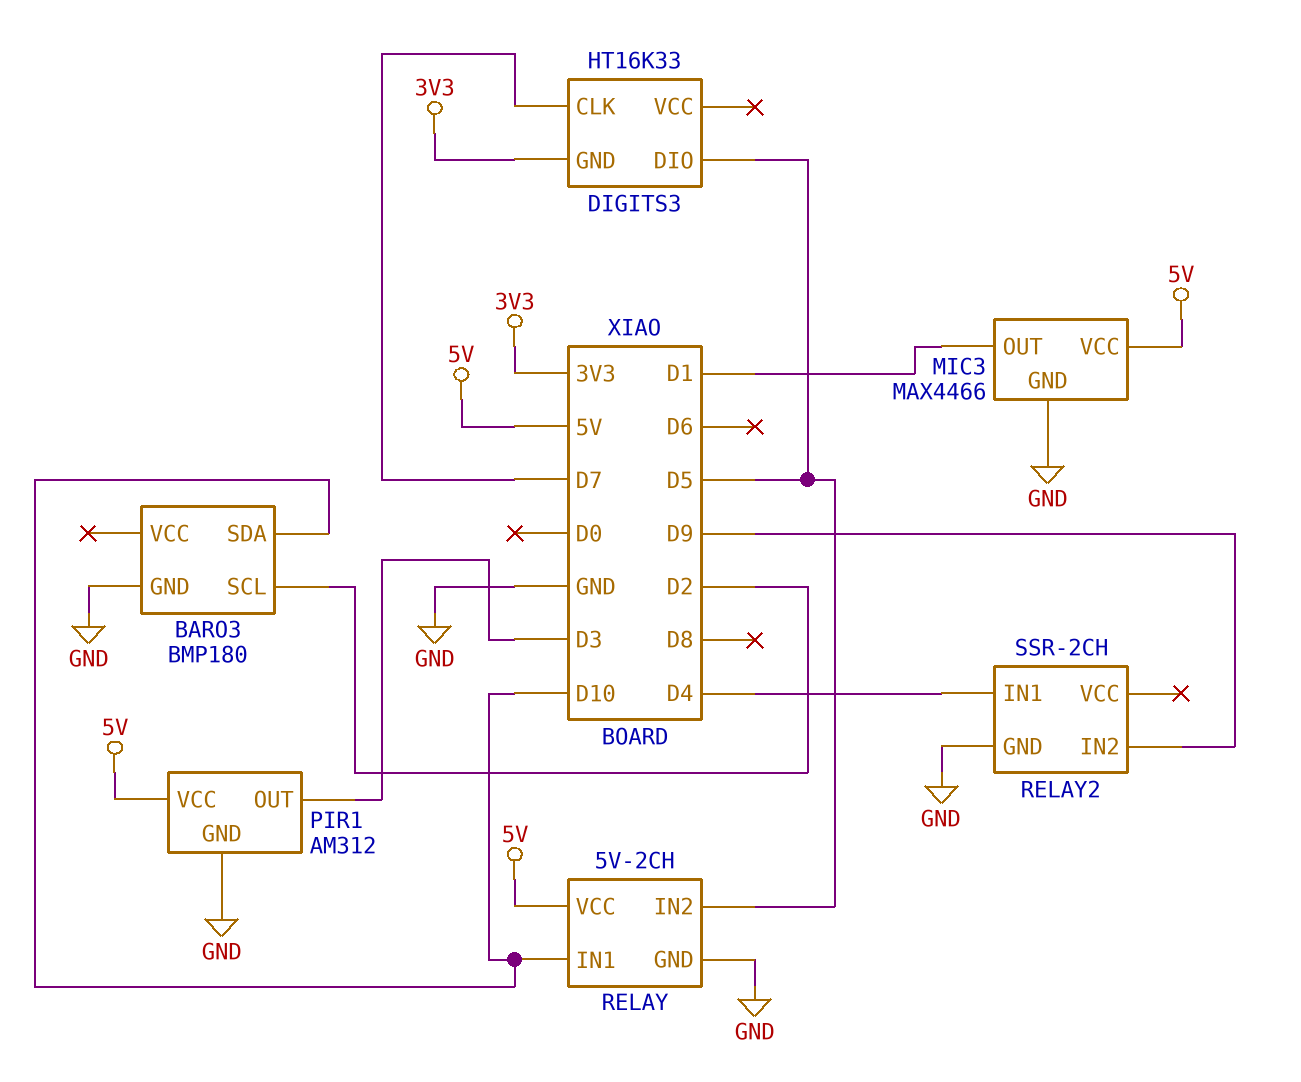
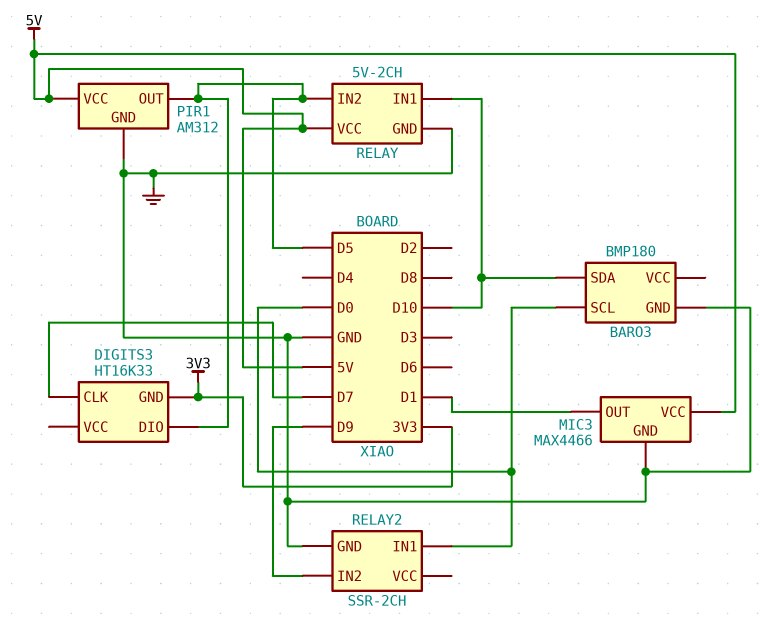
BARO3 pin SCL: D2 -> D0
PIR1 pin OUT: D3 -> D5
RELAY2 pin IN1: D4 -> D0

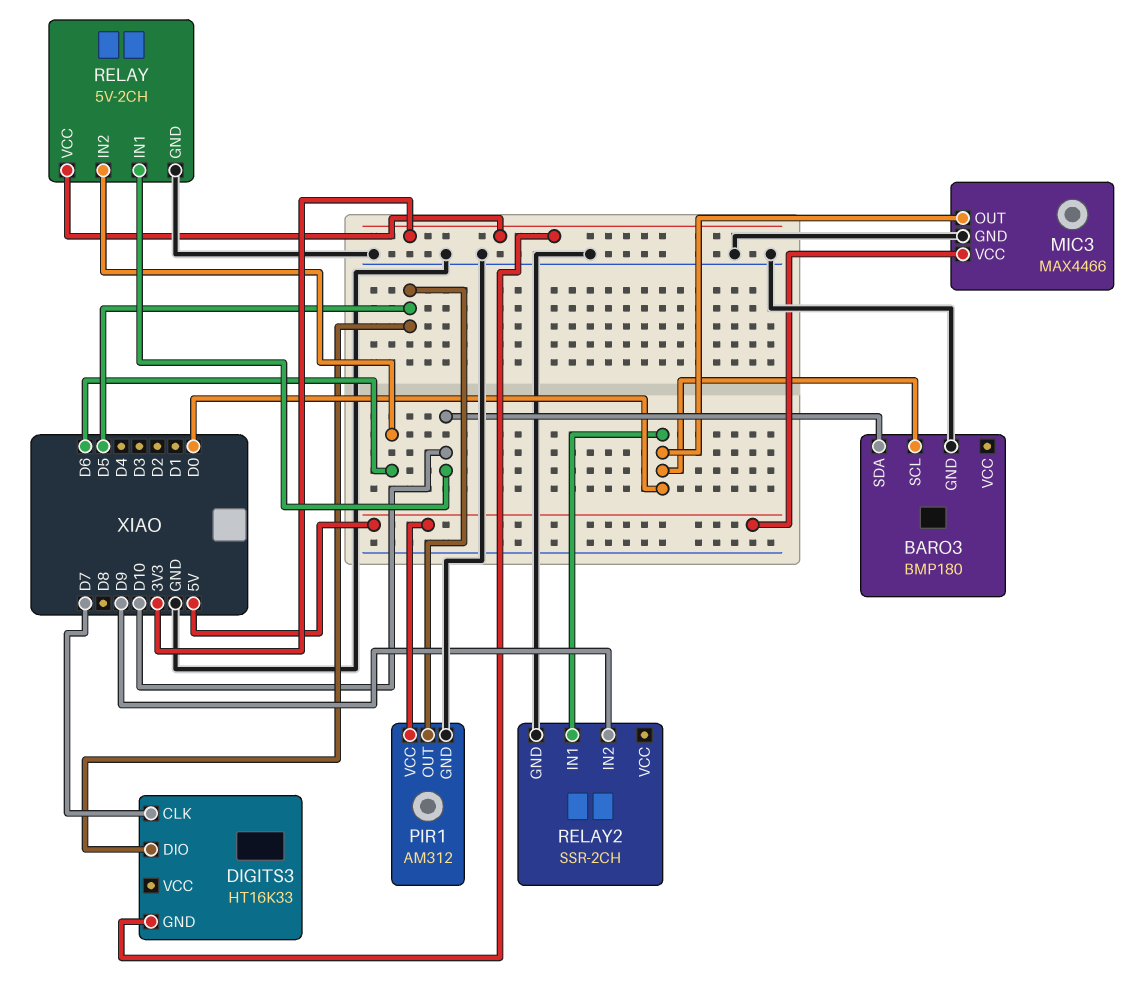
MIC3 pin OUT: D1 -> D0
RELAY pin IN2: D5 -> D6
RELAY pin VCC: 5V -> 3V3

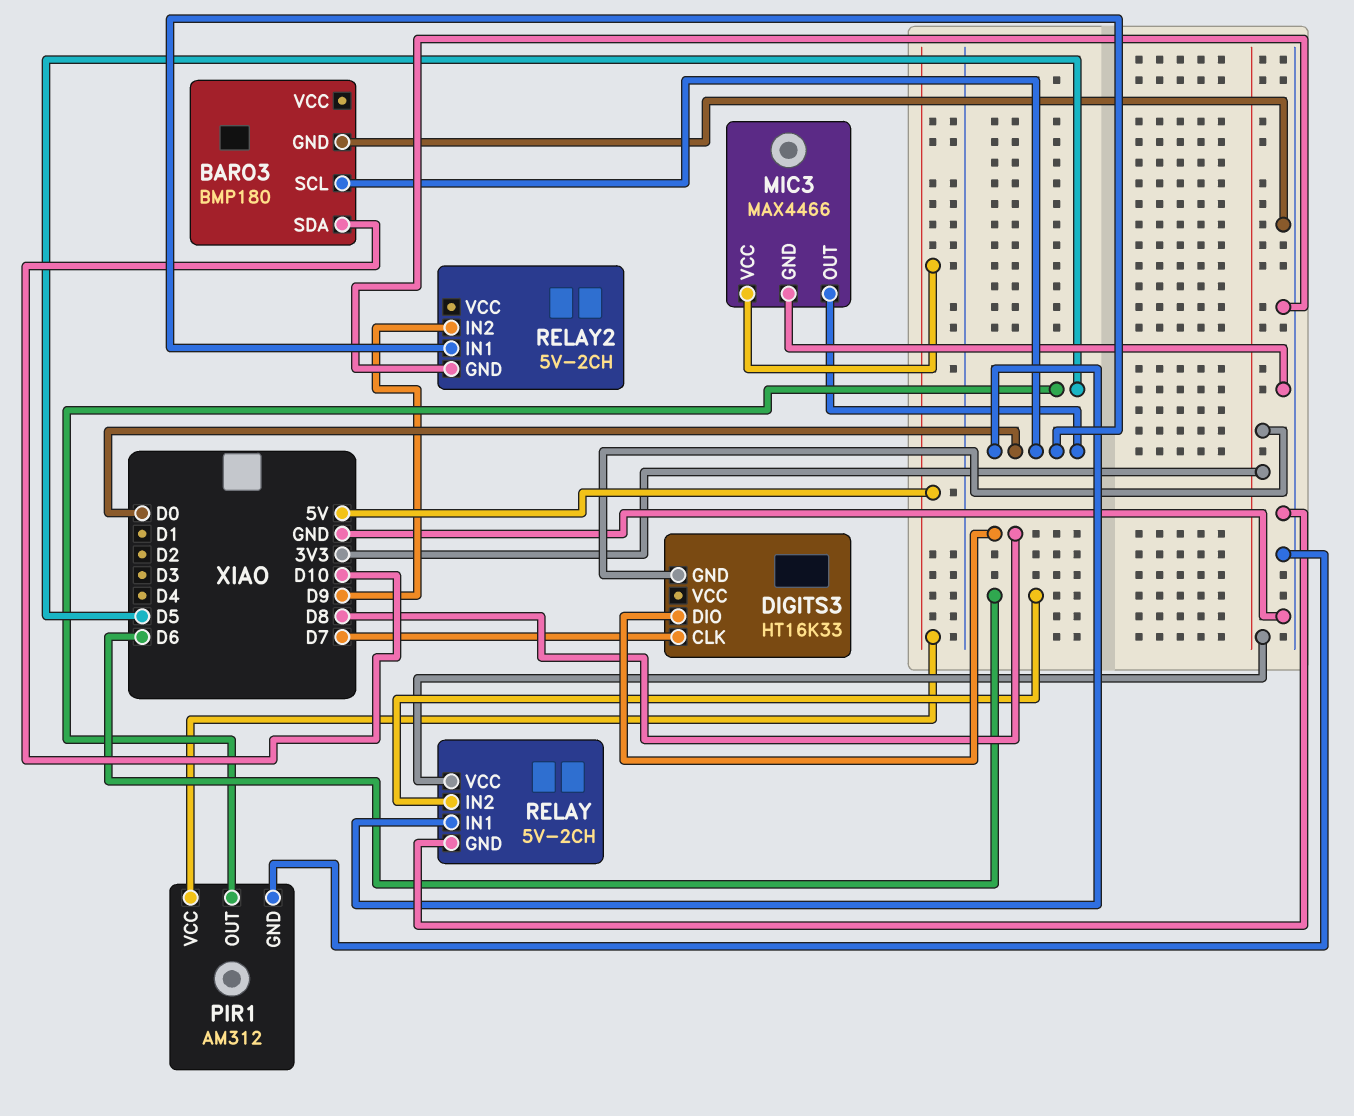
DIGITS3 pin DIO: D5 -> D8
RELAY pin IN1: D10 -> D0
RELAY2: SSR-2CH -> 5V-2CH

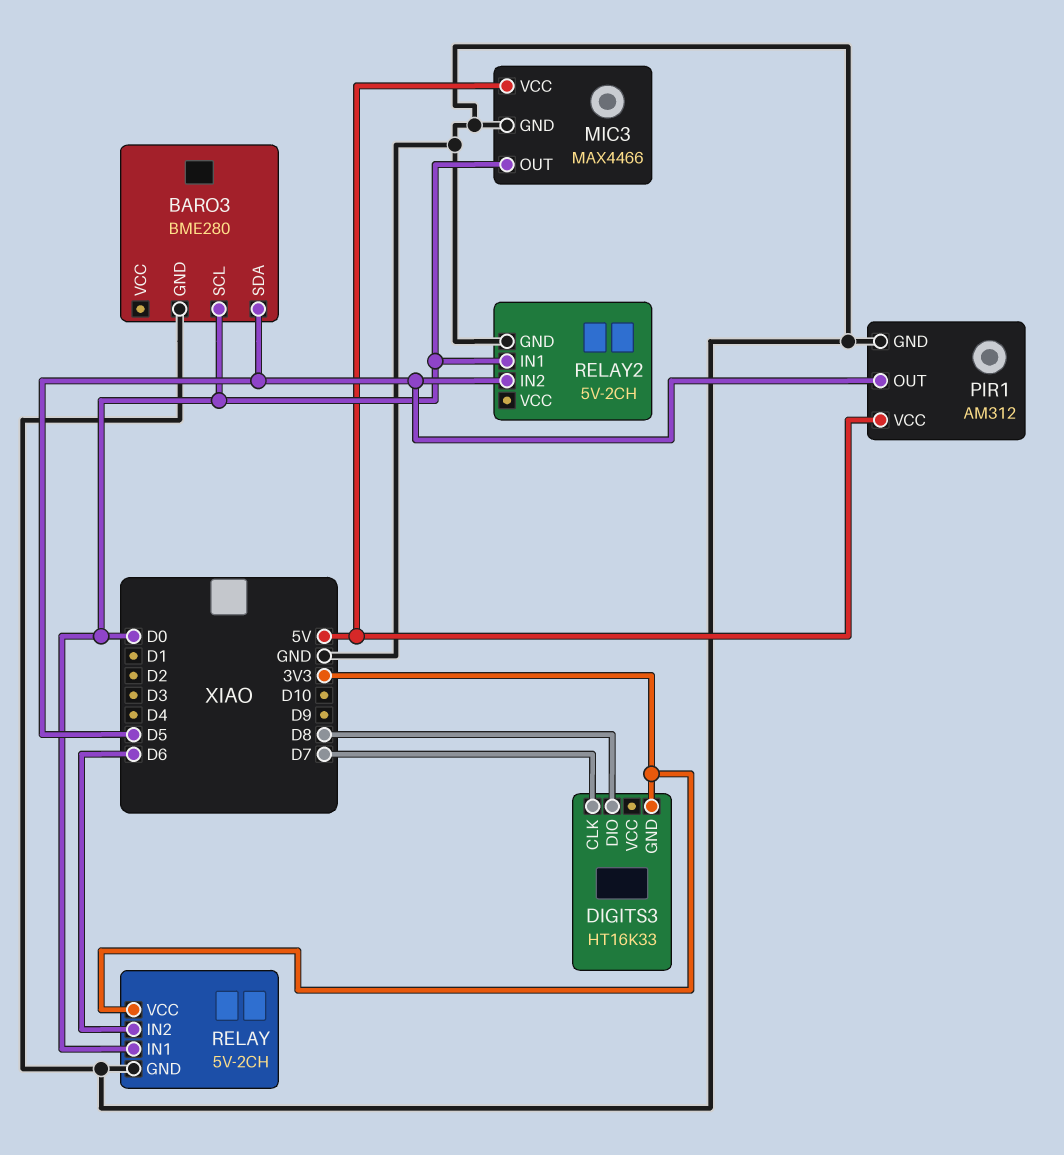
BARO3: BMP180 -> BME280
BARO3 pin SDA: D10 -> D5
RELAY2 pin IN2: D9 -> D5

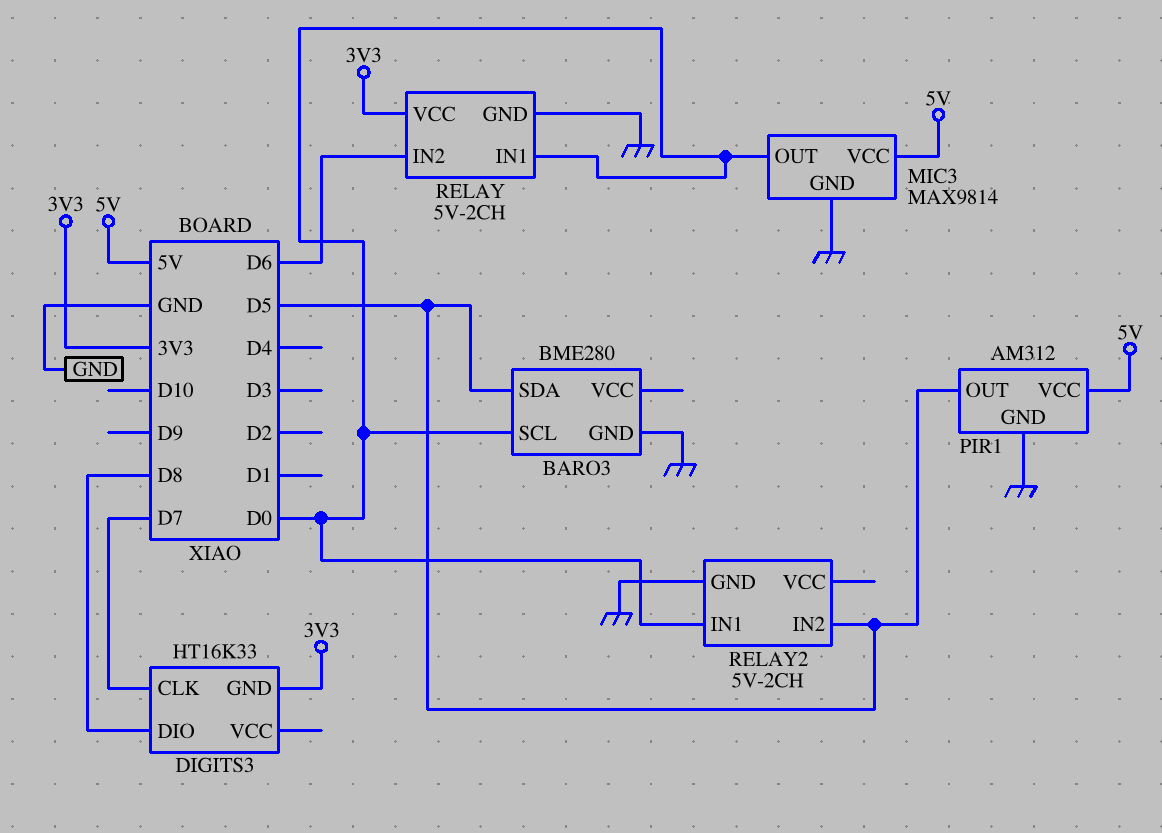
MIC3: MAX4466 -> MAX9814

